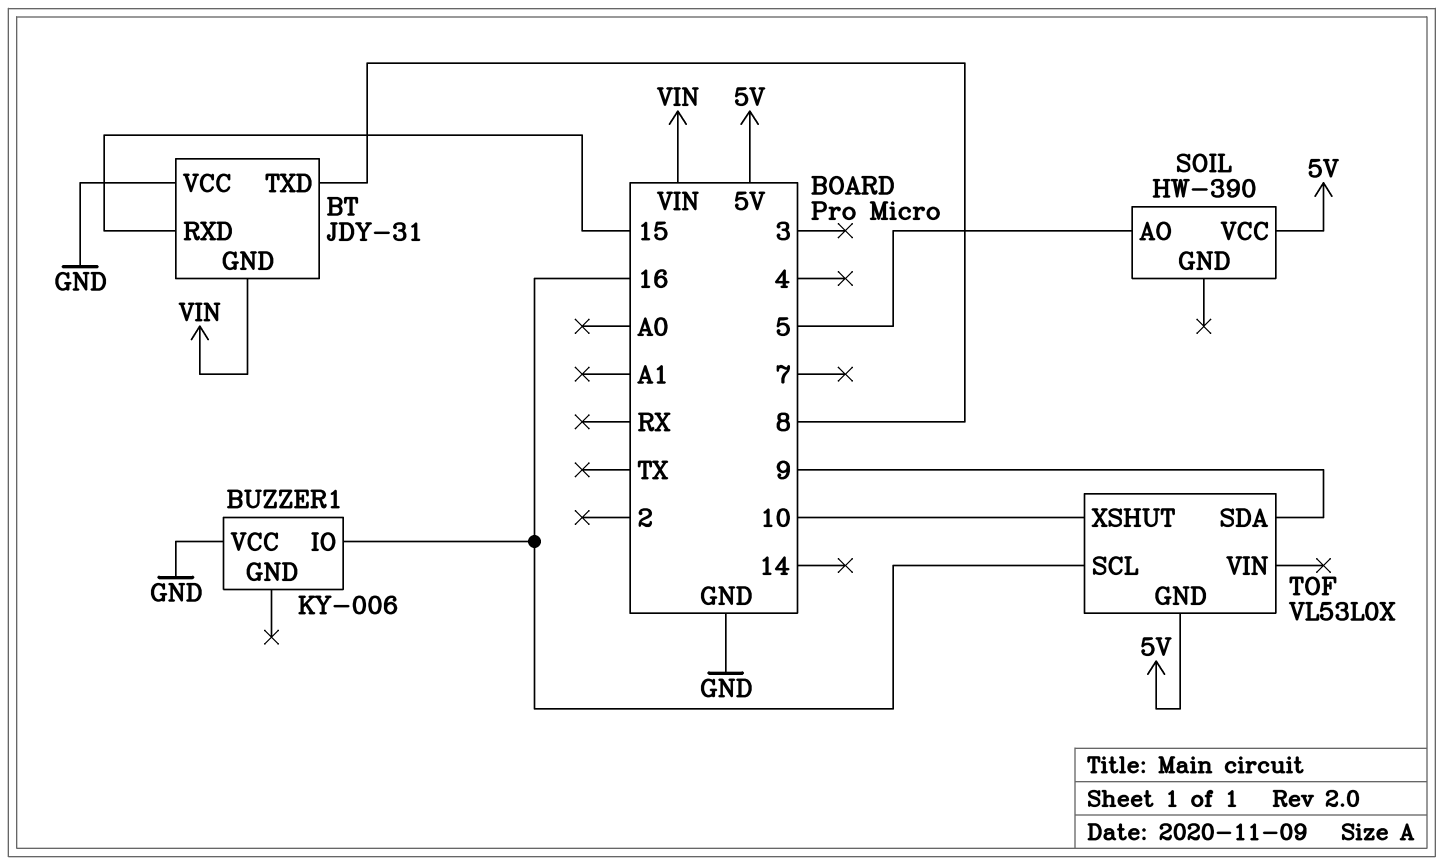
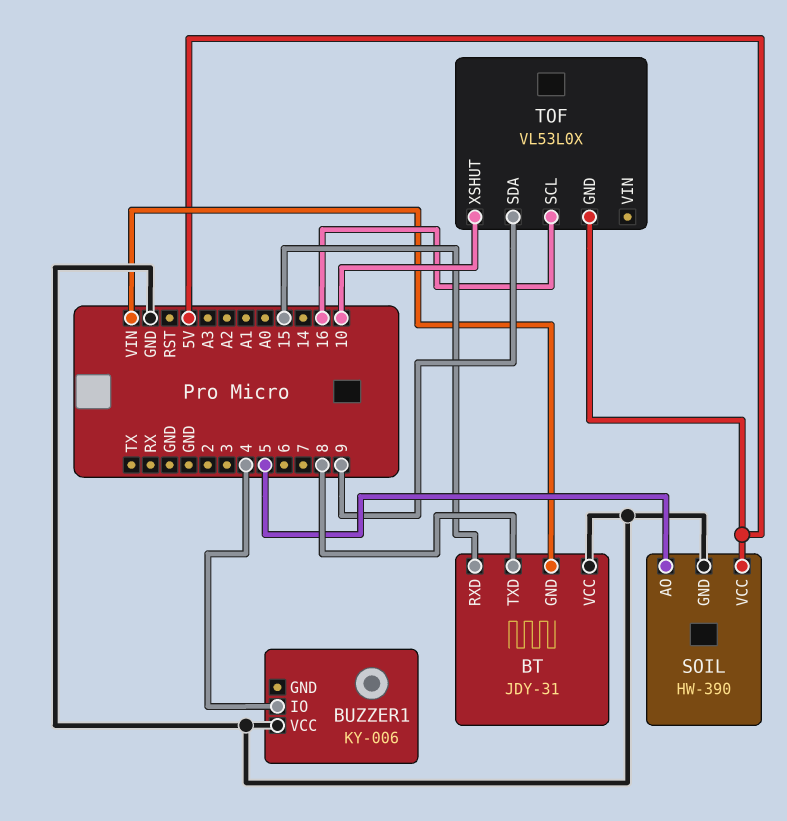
BUZZER1 pin IO: 16 -> 4
SOIL pin GND: none -> GND

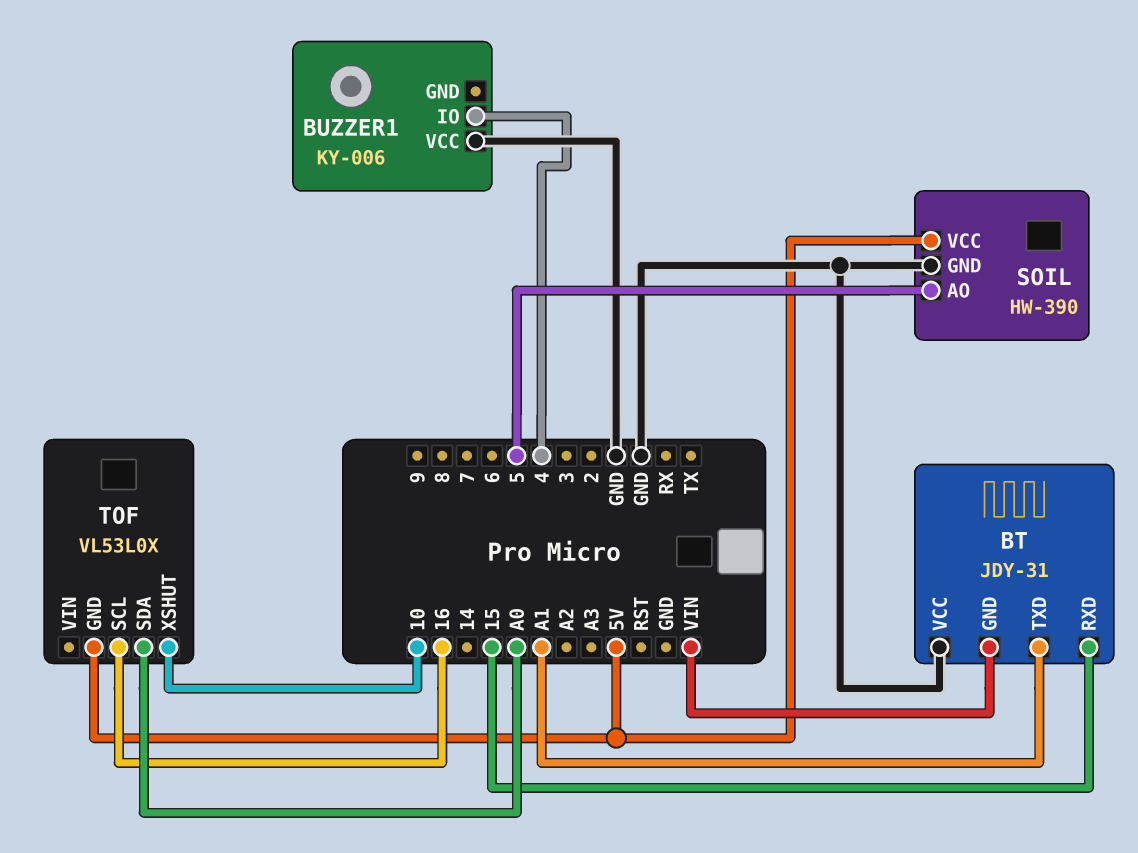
BT pin TXD: 8 -> A1
TOF pin SDA: 9 -> A0

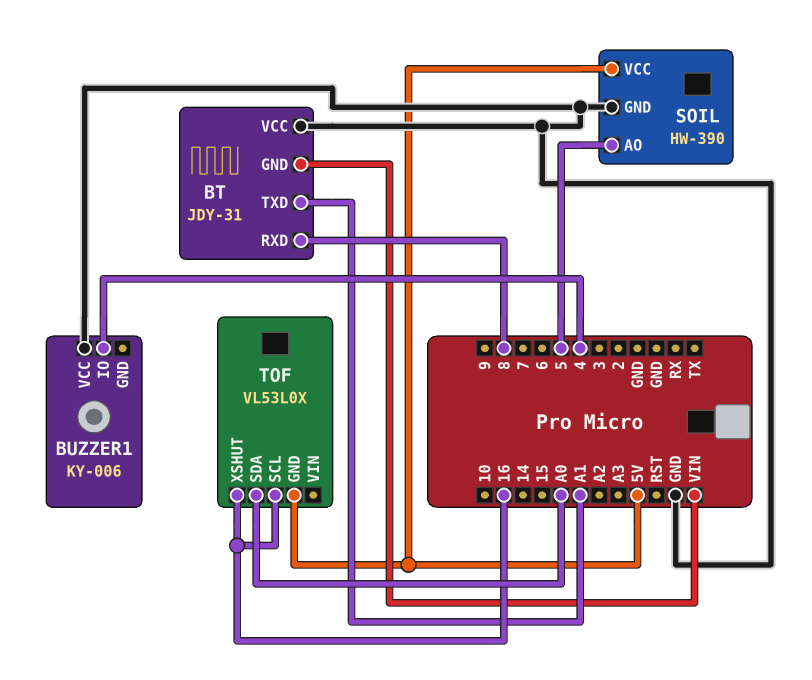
BT pin RXD: 15 -> 8
TOF pin XSHUT: 10 -> 16

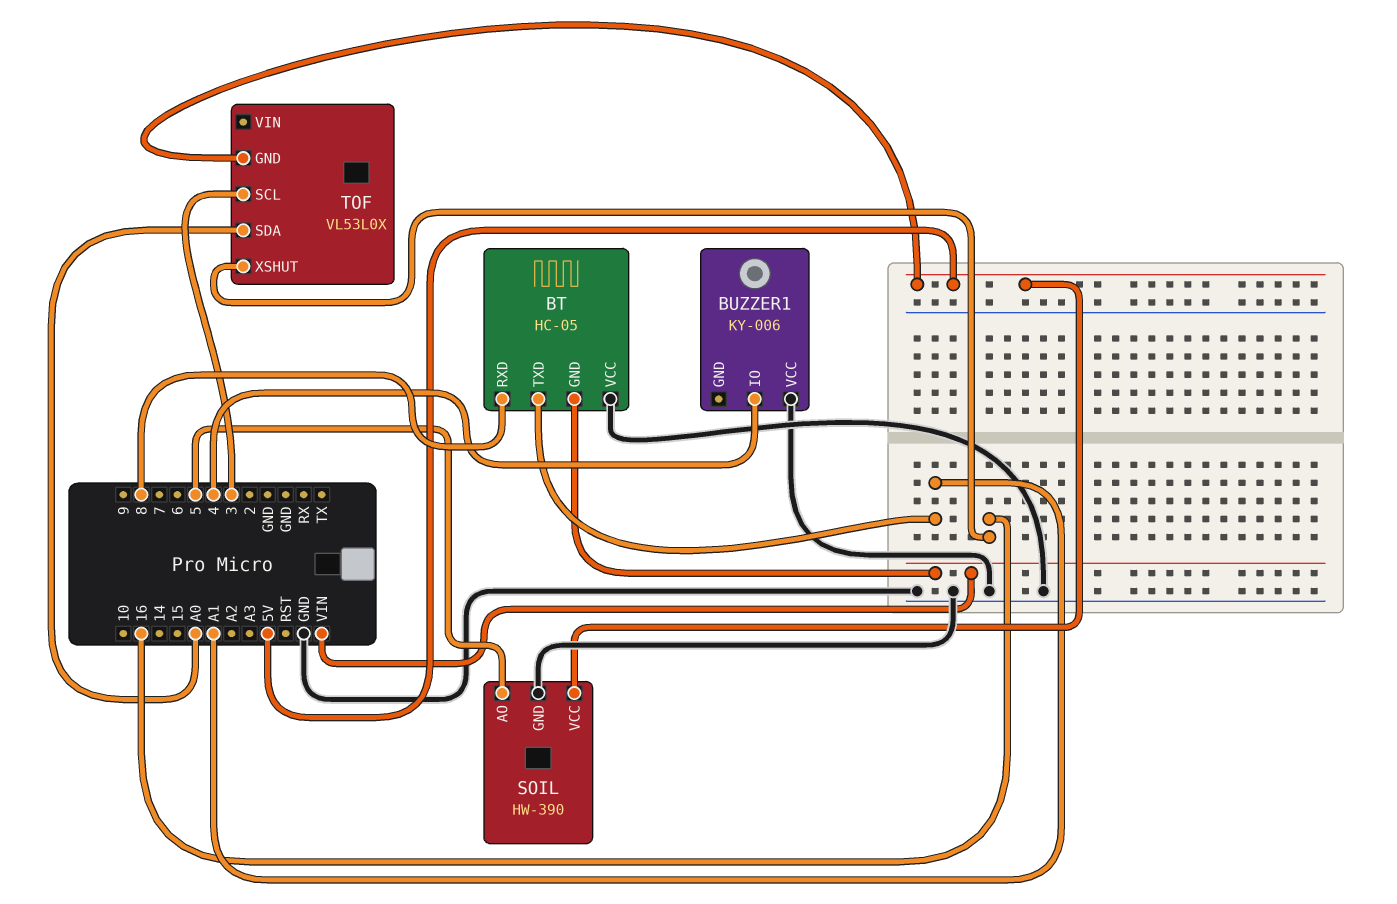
BT: JDY-31 -> HC-05
TOF pin SCL: 16 -> 3

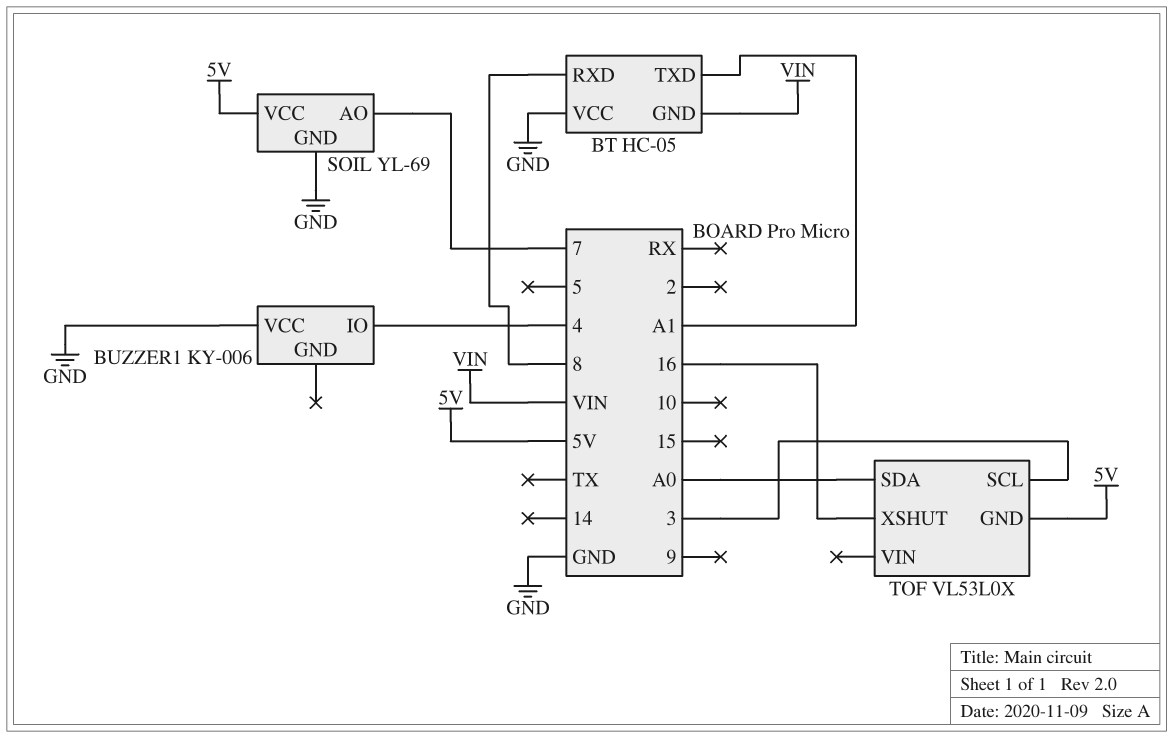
SOIL: HW-390 -> YL-69
SOIL pin AO: 5 -> 7

